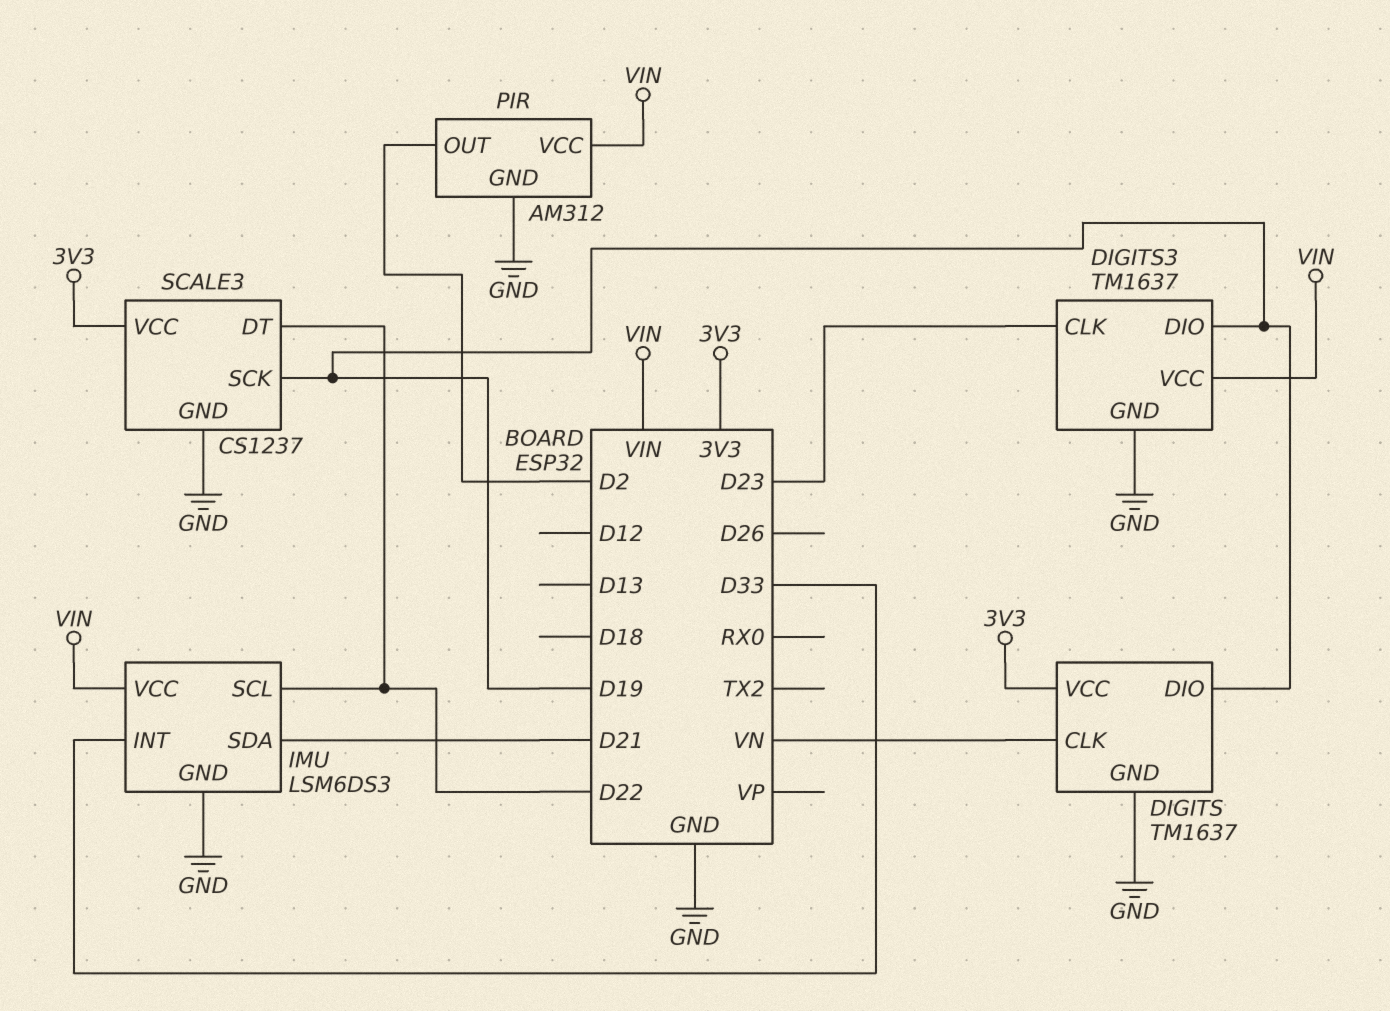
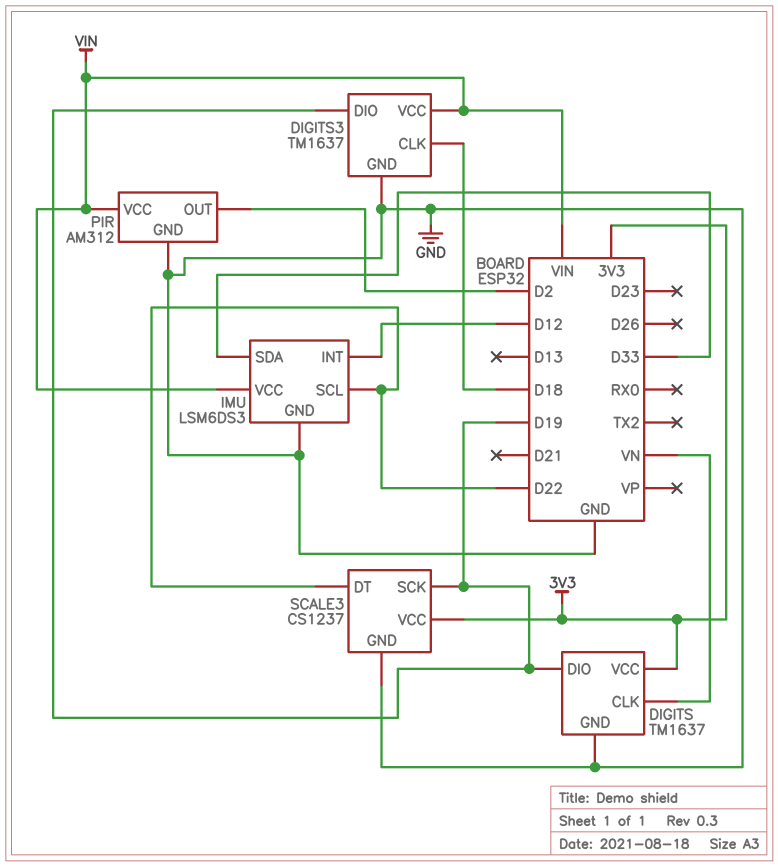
DIGITS3 pin CLK: D23 -> D18
IMU pin INT: D33 -> D12
IMU pin SDA: D21 -> D33

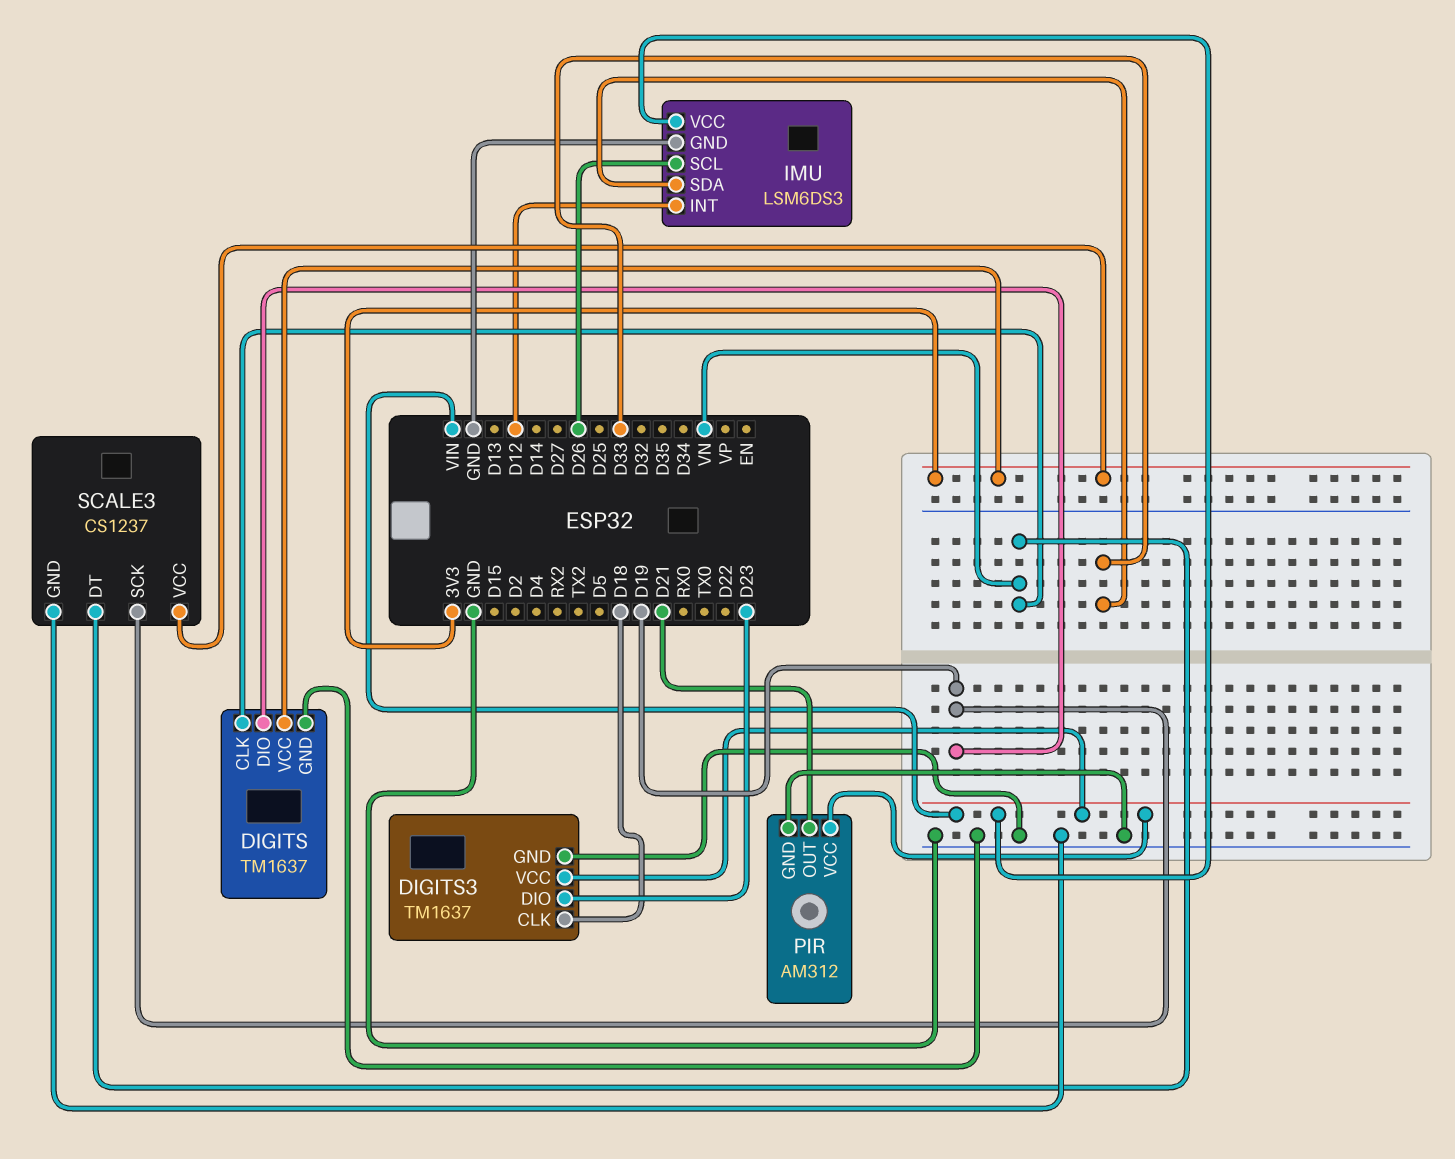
DIGITS3 pin DIO: D19 -> D23
IMU pin SCL: D22 -> D26
PIR pin OUT: D2 -> D21
SCALE3 pin DT: D22 -> VN

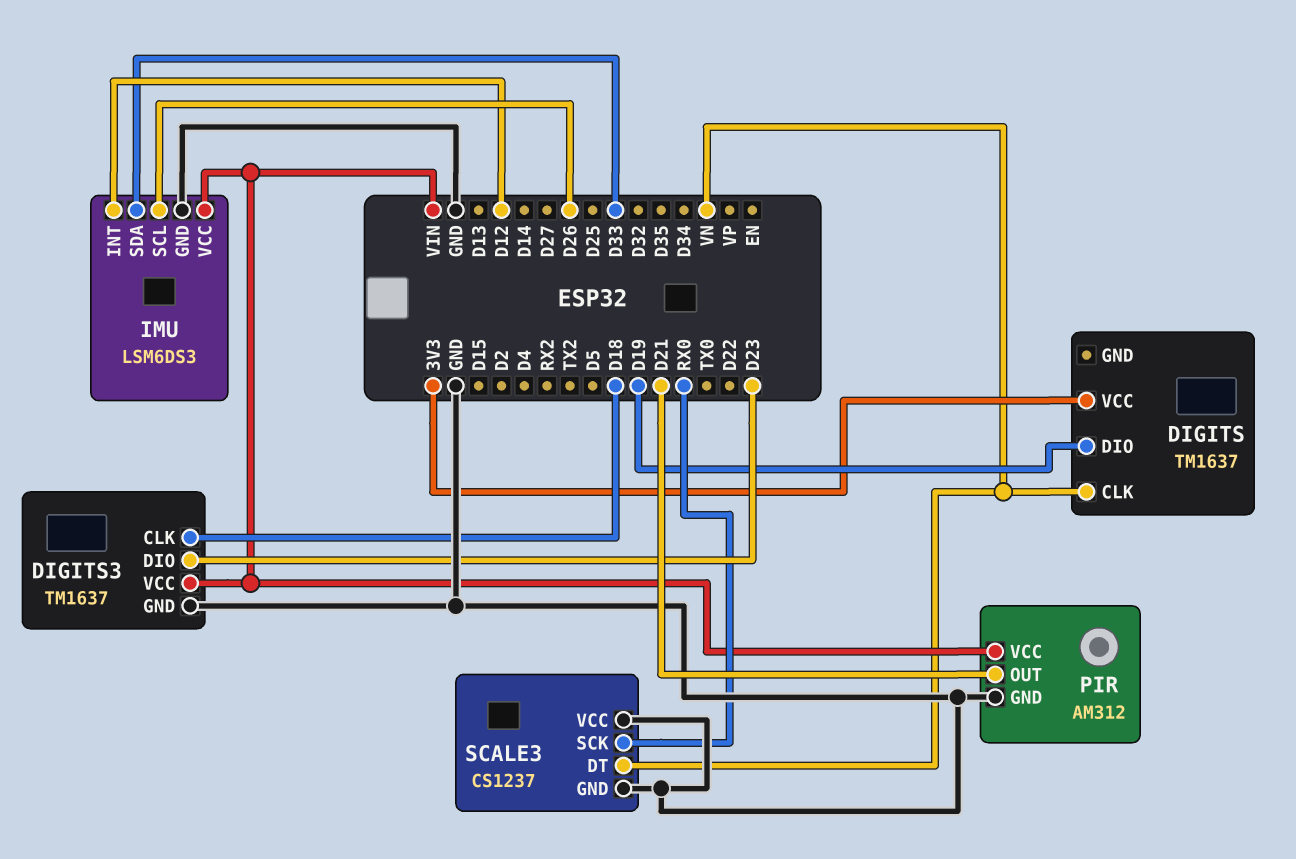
DIGITS pin GND: GND -> none
SCALE3 pin SCK: D19 -> RX0
SCALE3 pin VCC: 3V3 -> GND

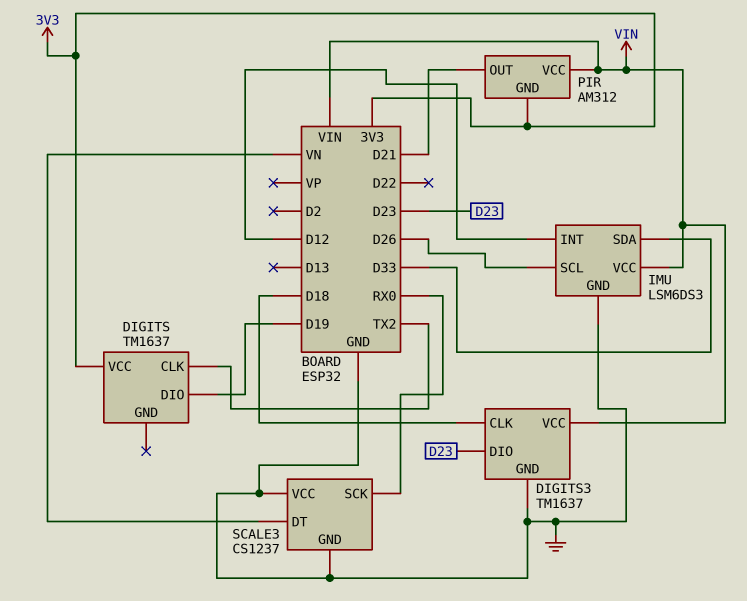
DIGITS pin CLK: VN -> TX2
PIR pin GND: GND -> 3V3

